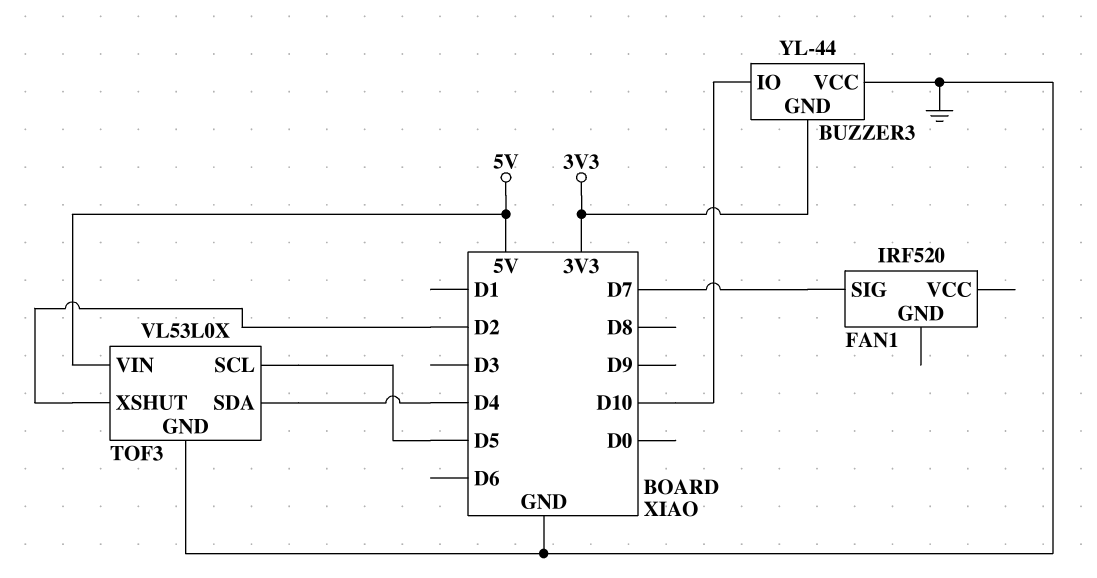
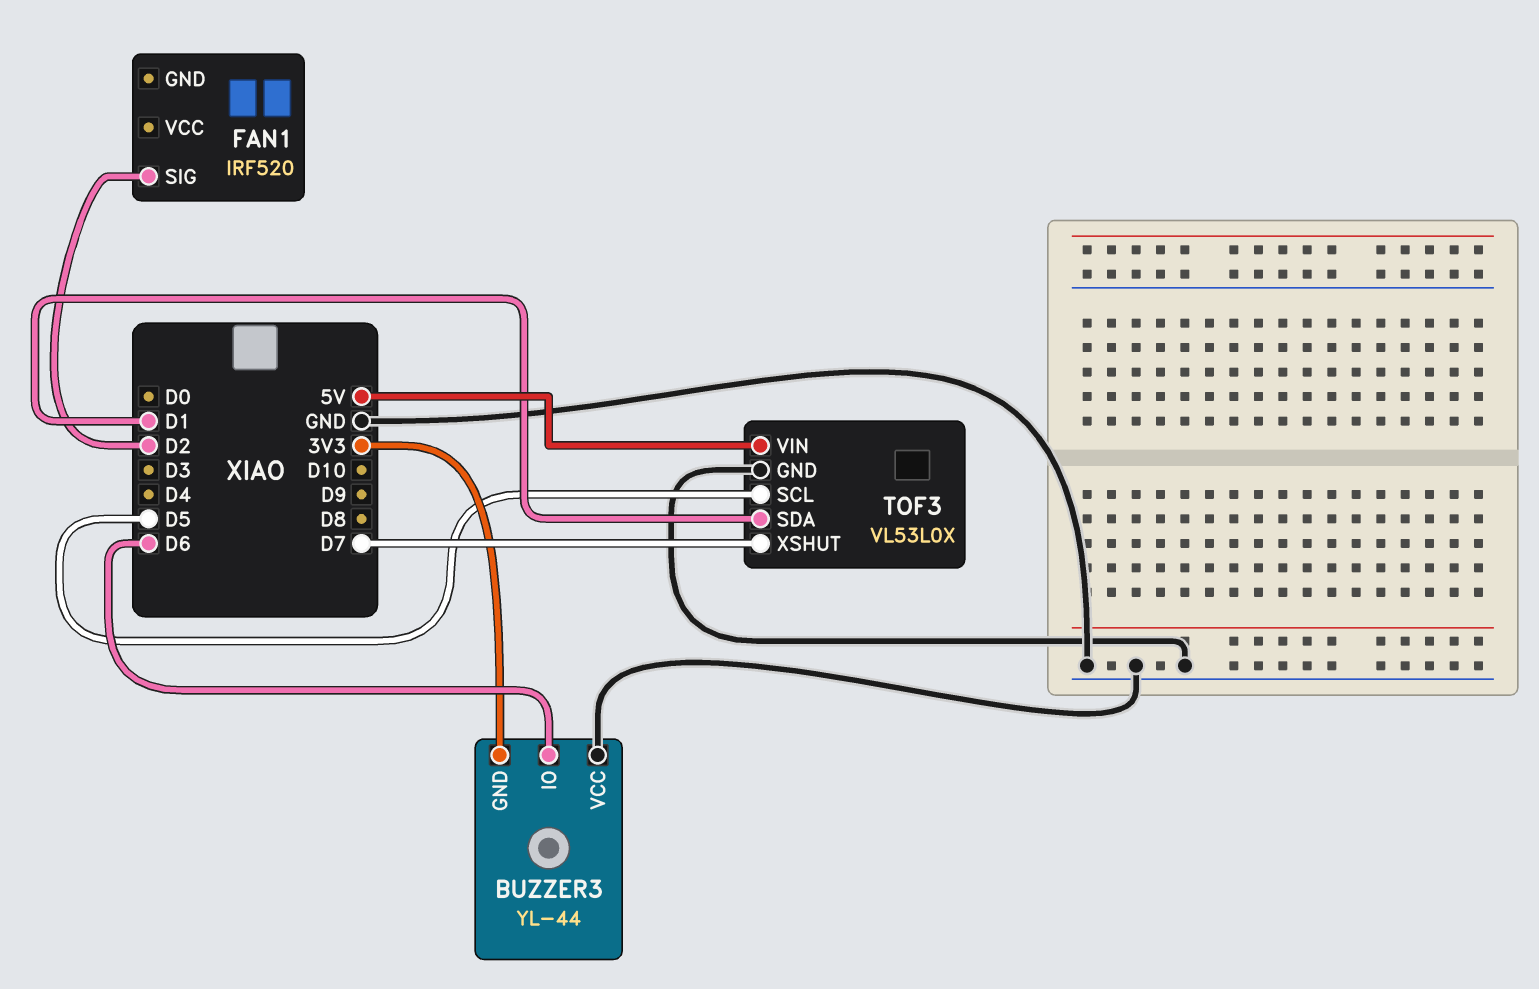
BUZZER3 pin IO: D10 -> D6
FAN1 pin SIG: D7 -> D2
TOF3 pin SDA: D4 -> D1
TOF3 pin XSHUT: D2 -> D7

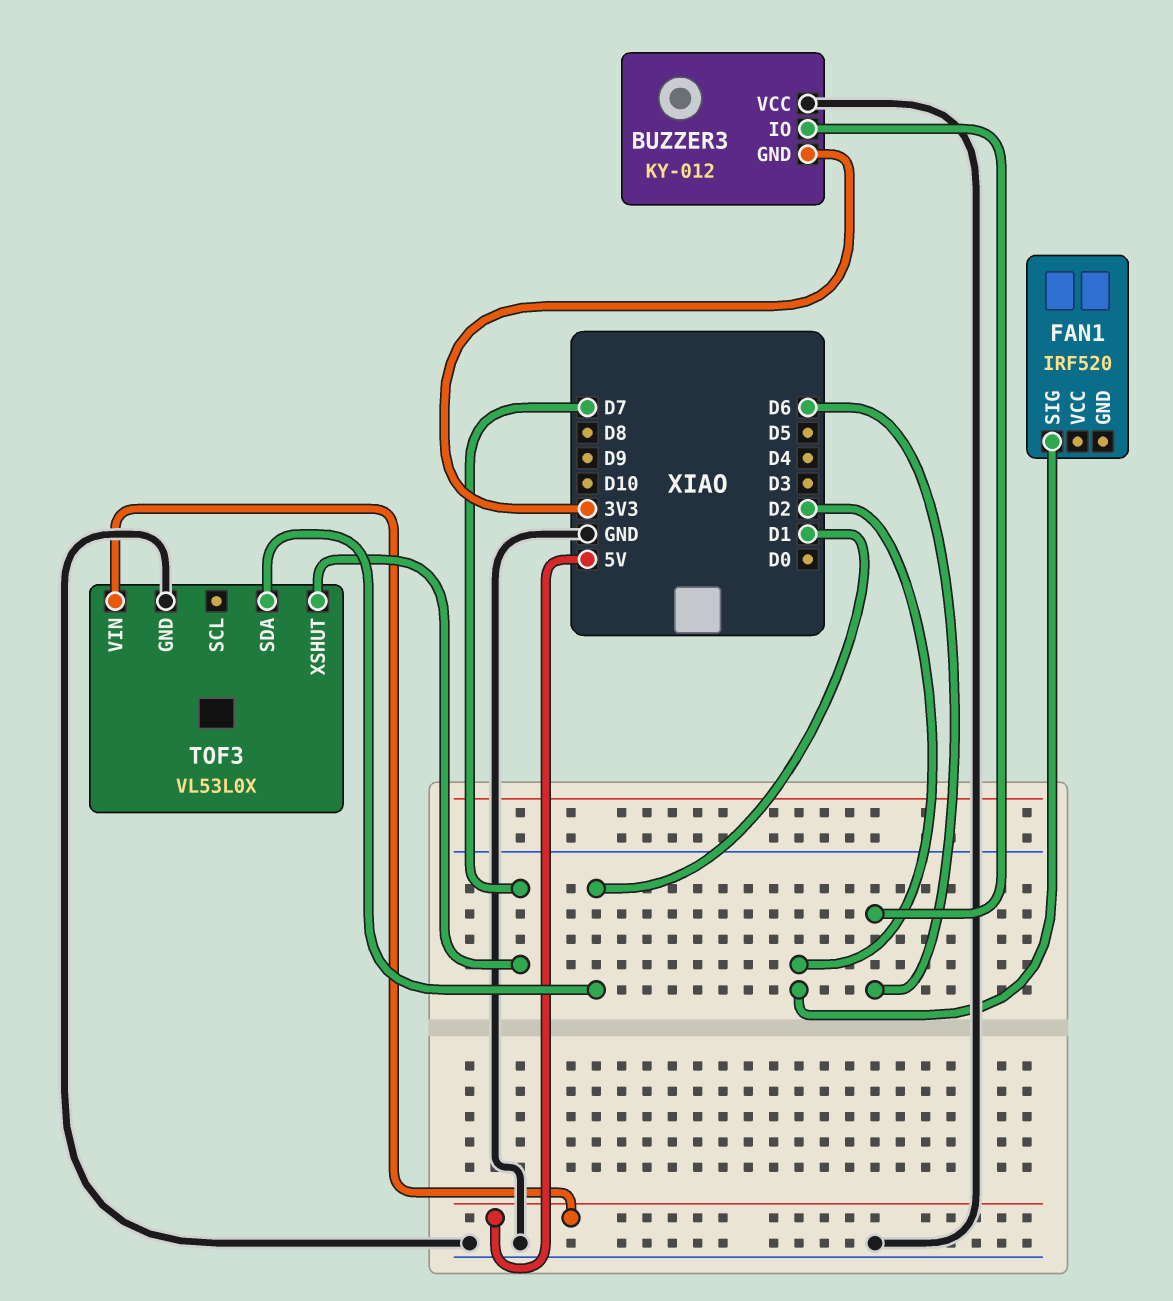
BUZZER3: YL-44 -> KY-012
TOF3 pin SCL: D5 -> none

